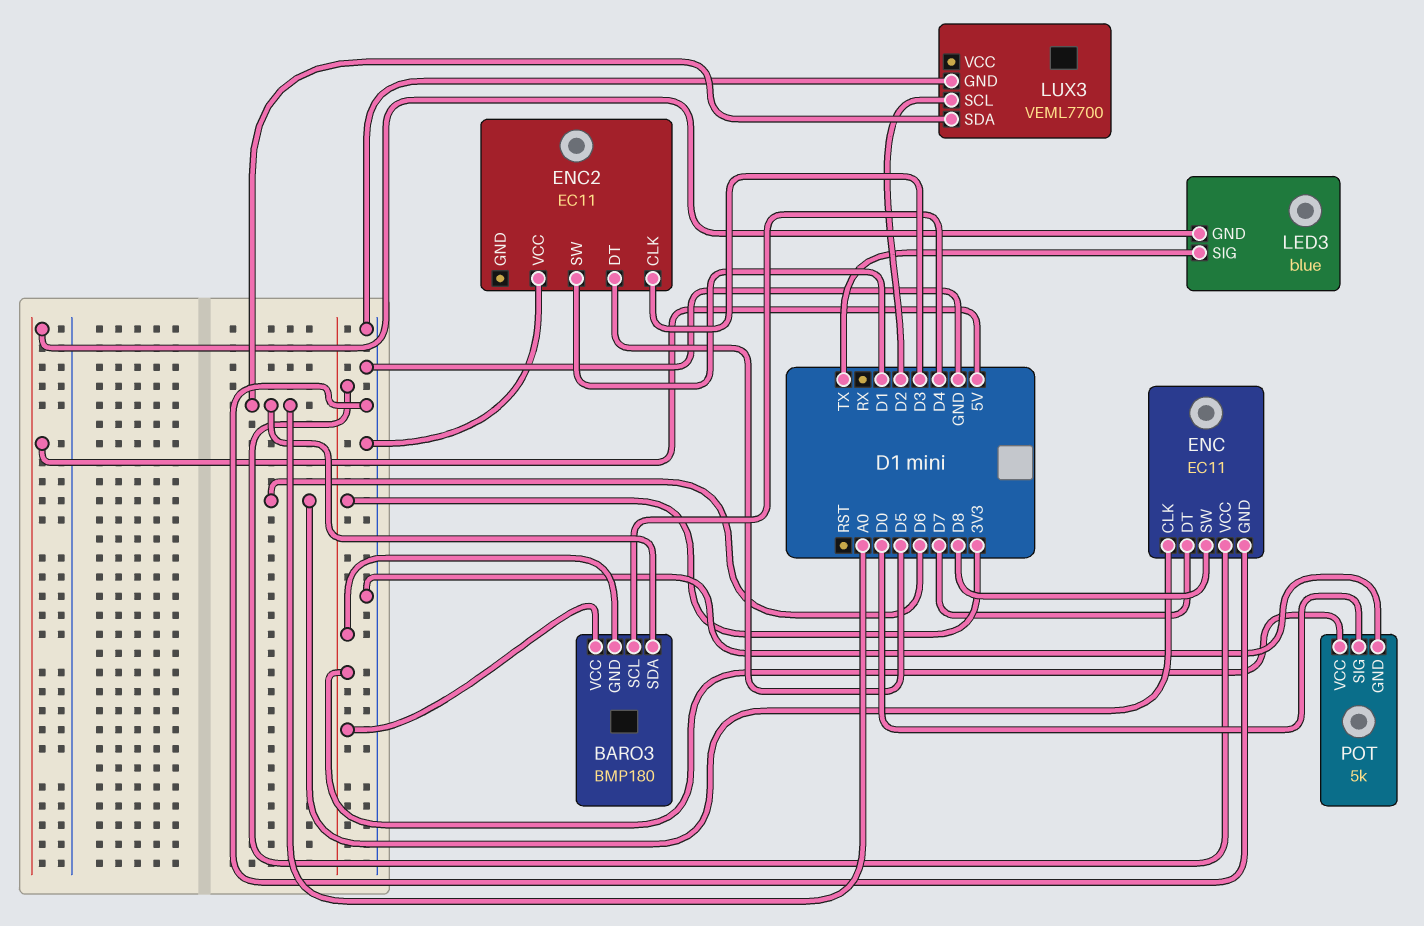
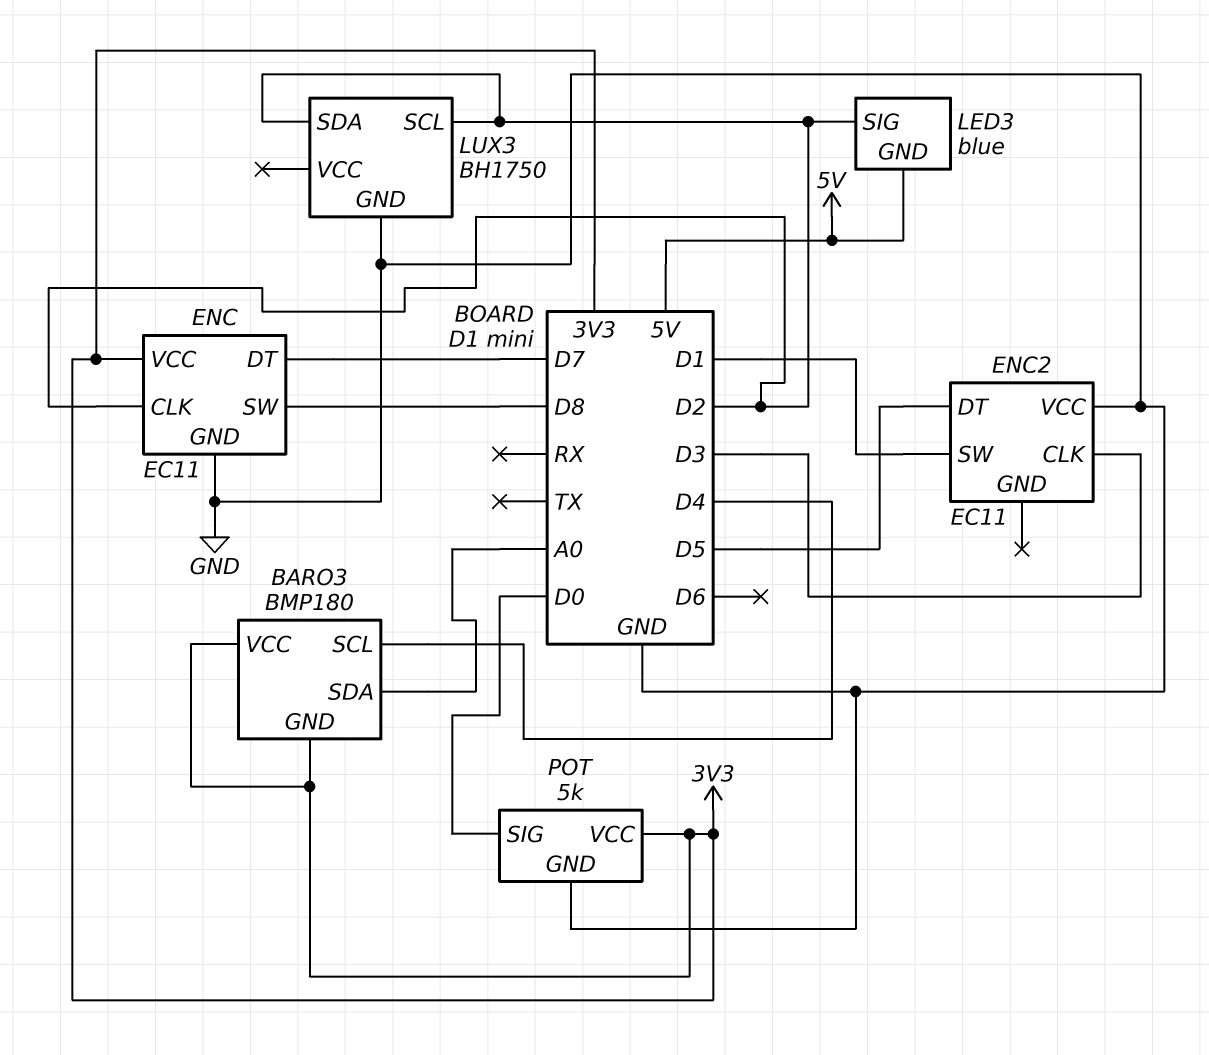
ENC pin CLK: D6 -> D2
LED3 pin SIG: TX -> D2
LUX3: VEML7700 -> BH1750
LUX3 pin SDA: A0 -> D2

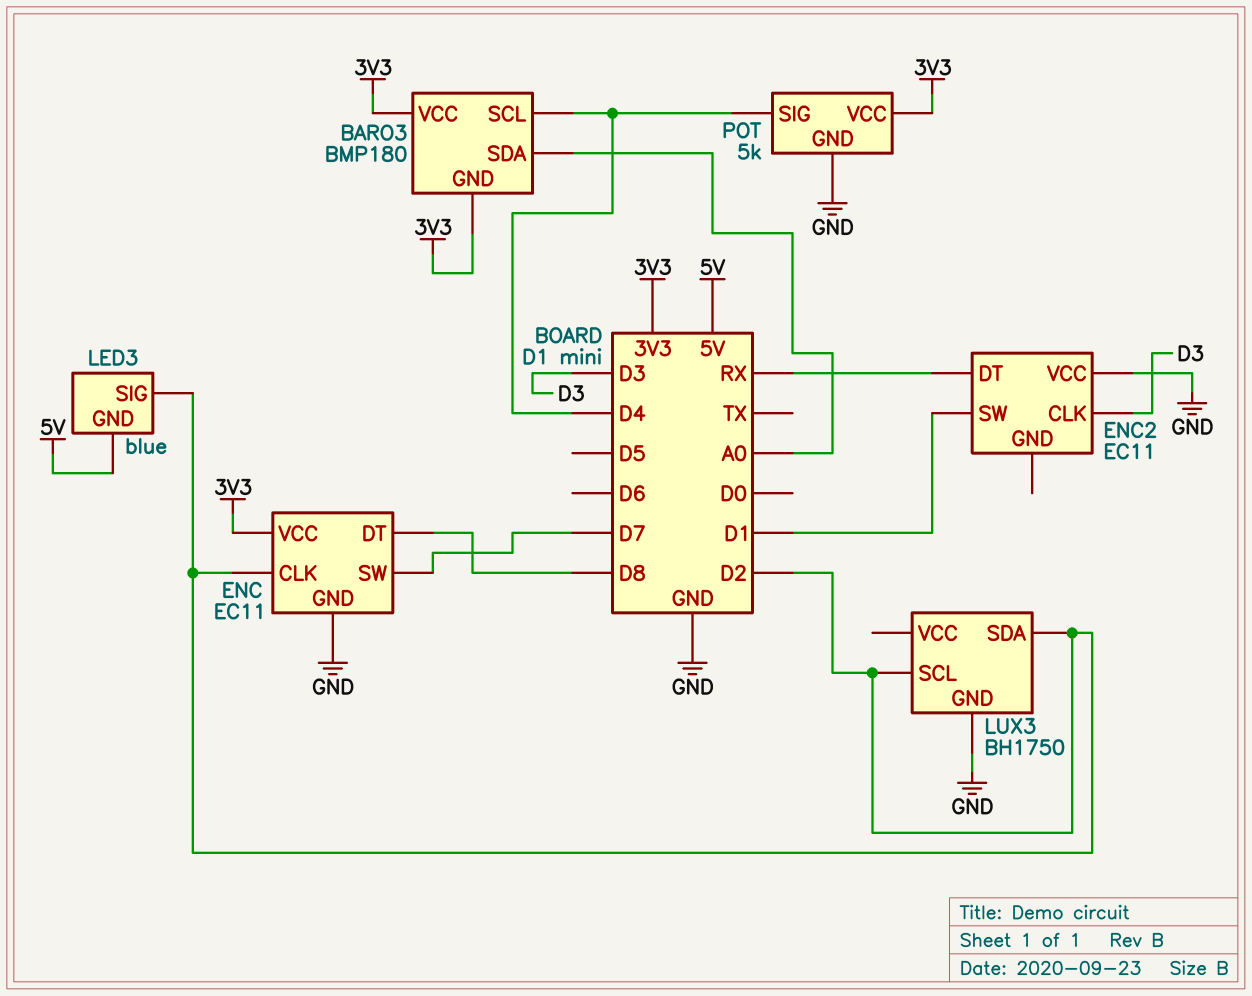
ENC pin DT: D7 -> D8
ENC pin SW: D8 -> D7
ENC2 pin DT: D5 -> RX
POT pin SIG: D0 -> D4

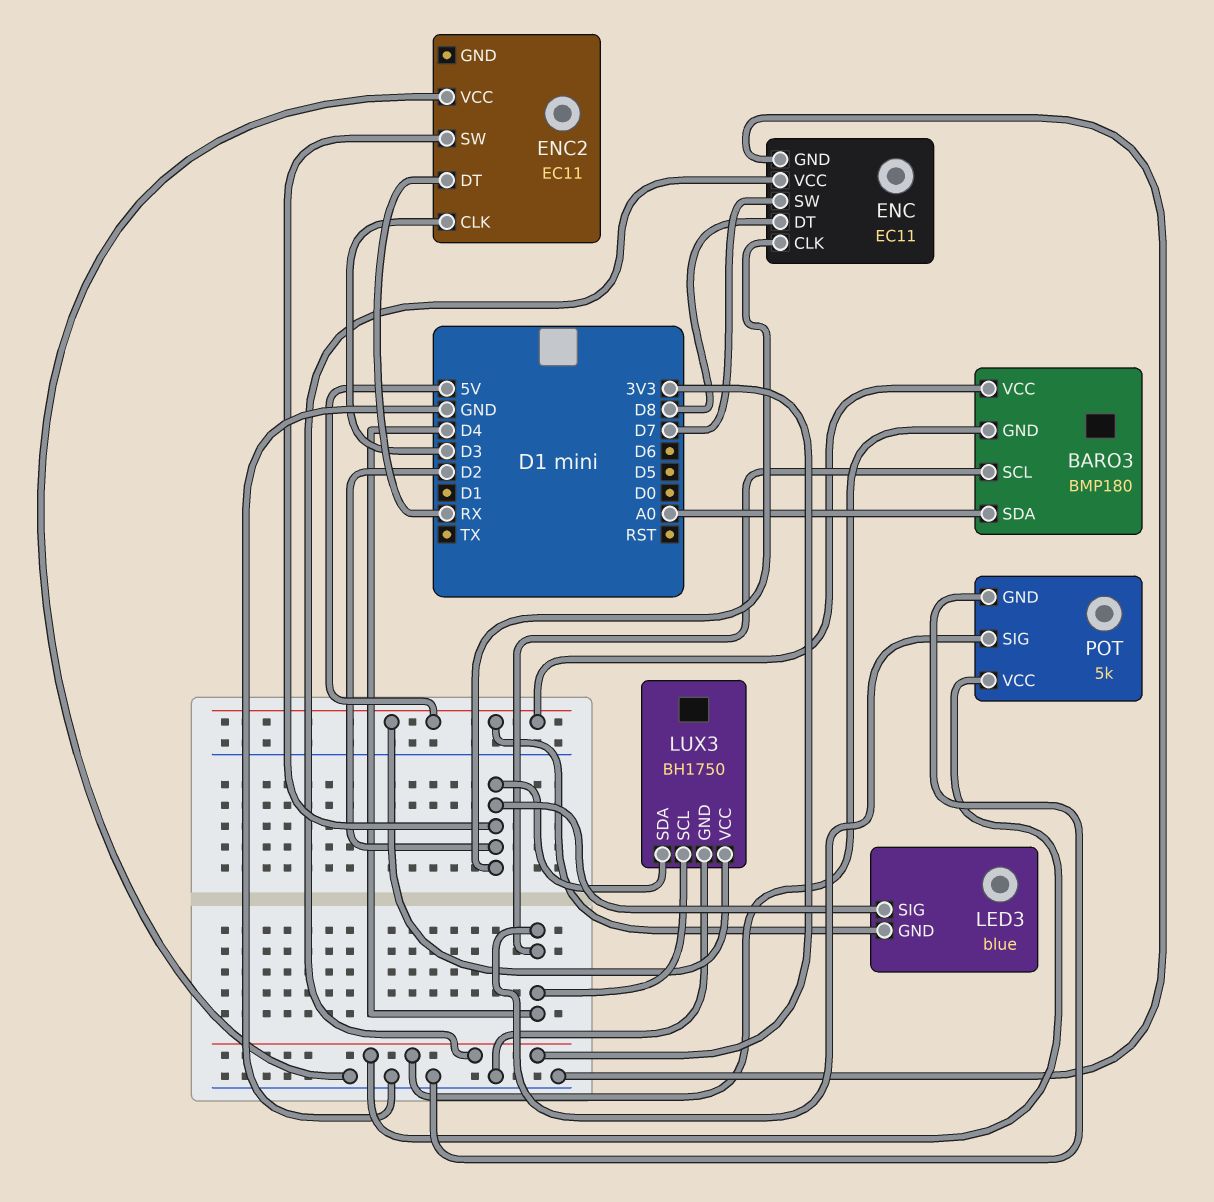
BARO3 pin VCC: 3V3 -> 5V
ENC2 pin SW: D1 -> D2
LUX3 pin SCL: D2 -> D4
LUX3 pin VCC: none -> 5V

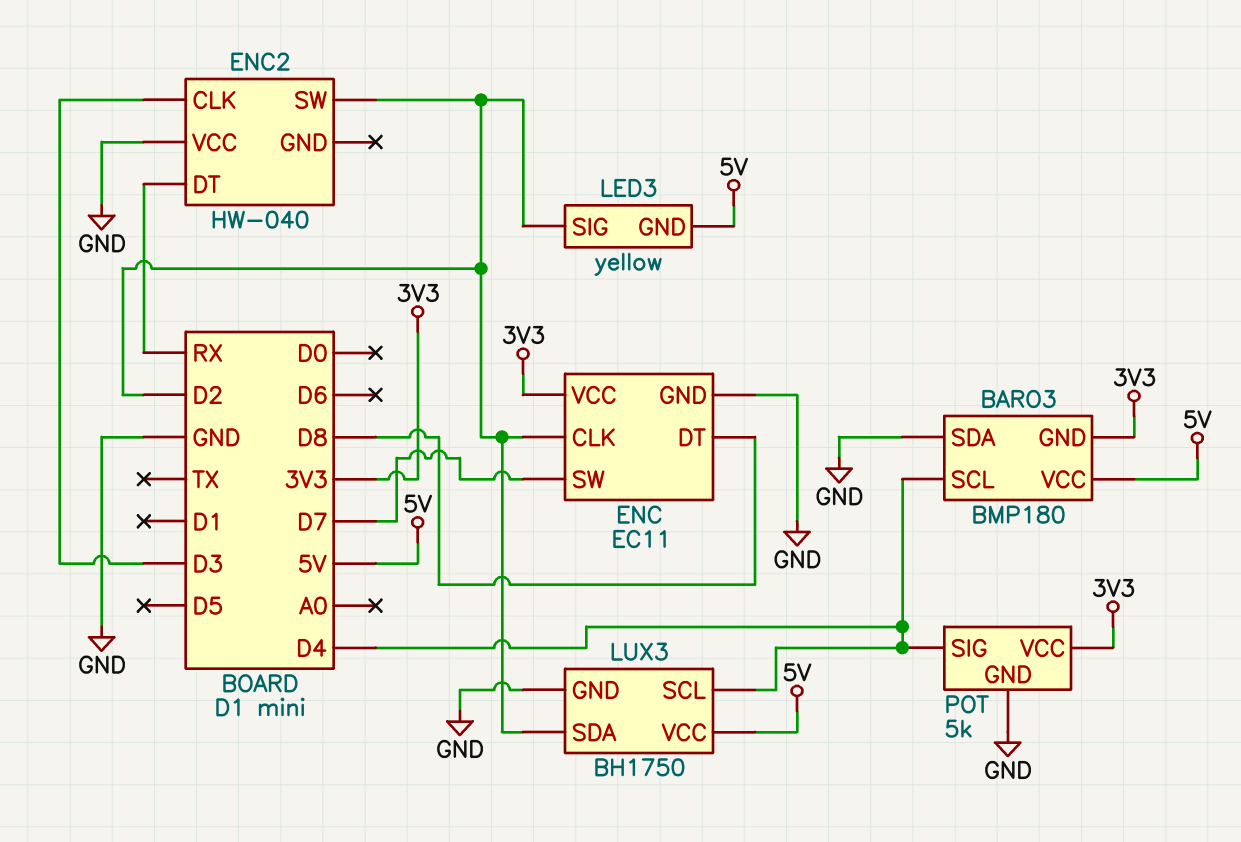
BARO3 pin SDA: A0 -> GND
ENC2: EC11 -> HW-040
LED3: blue -> yellow

